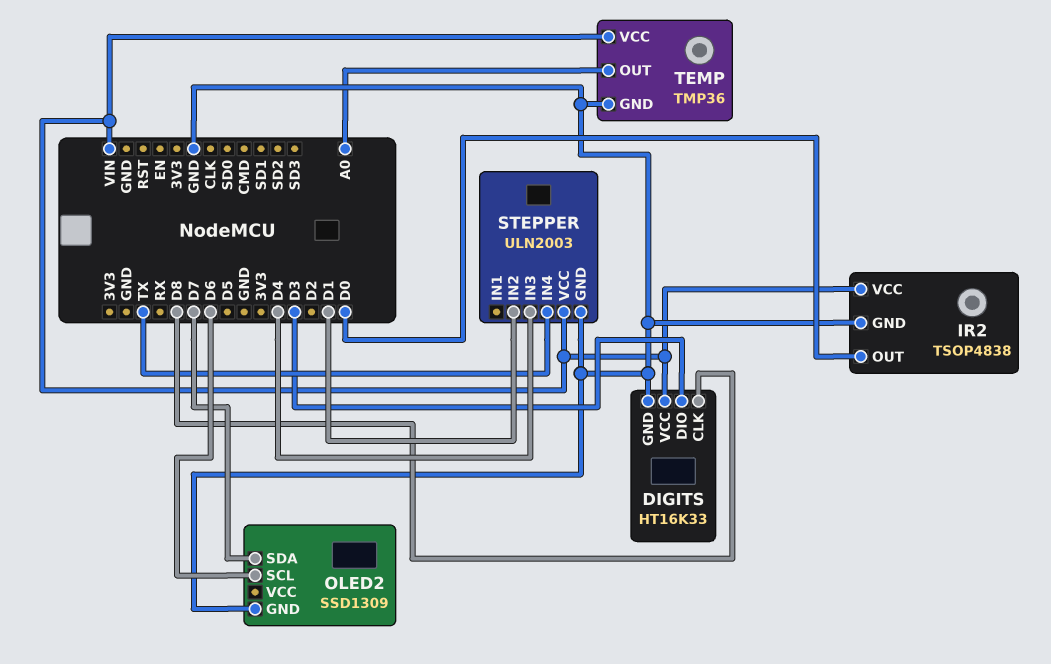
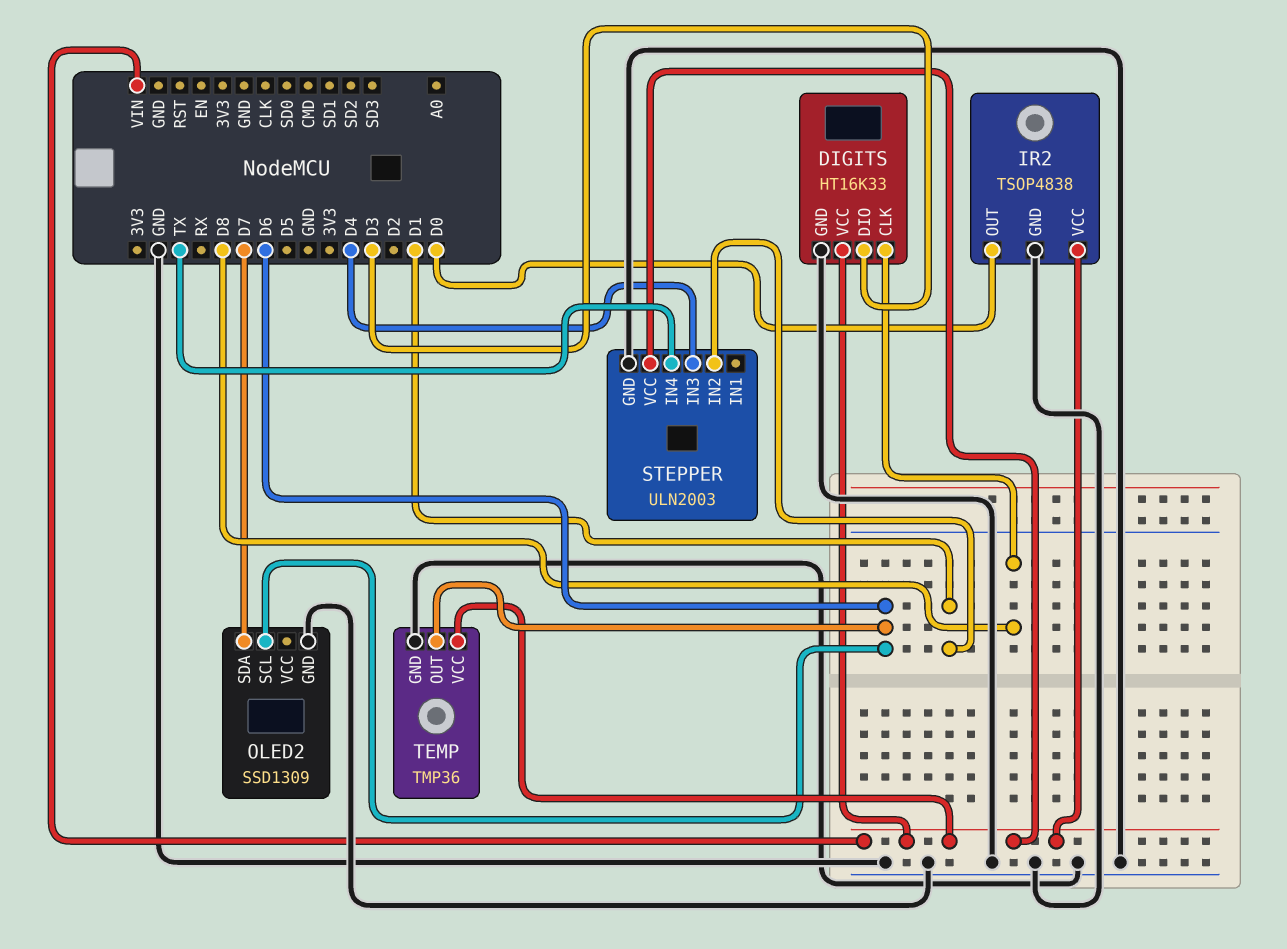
TEMP pin OUT: A0 -> D6

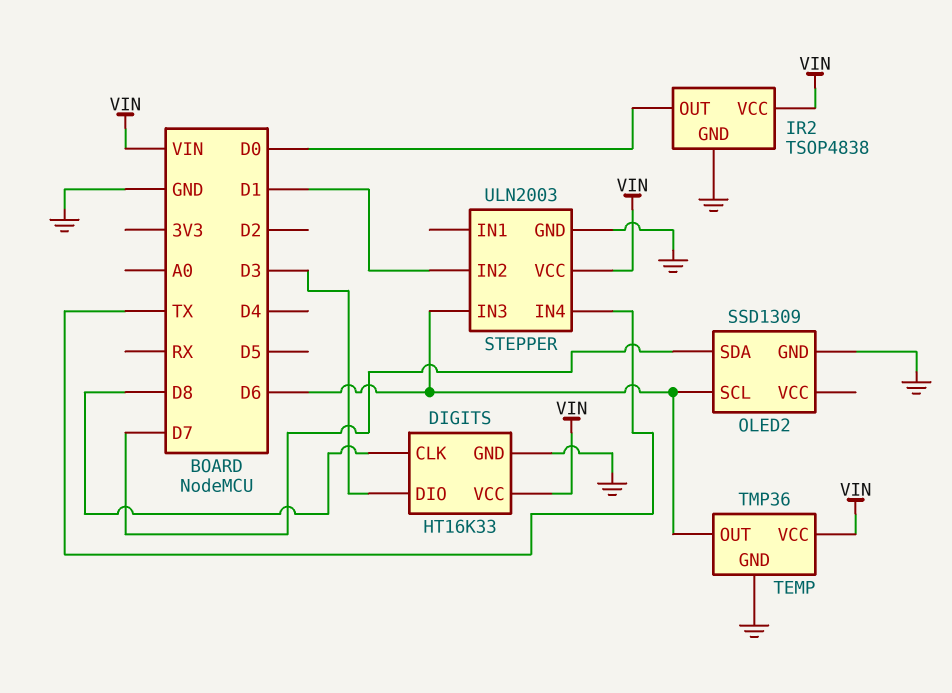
STEPPER pin IN3: D4 -> D6

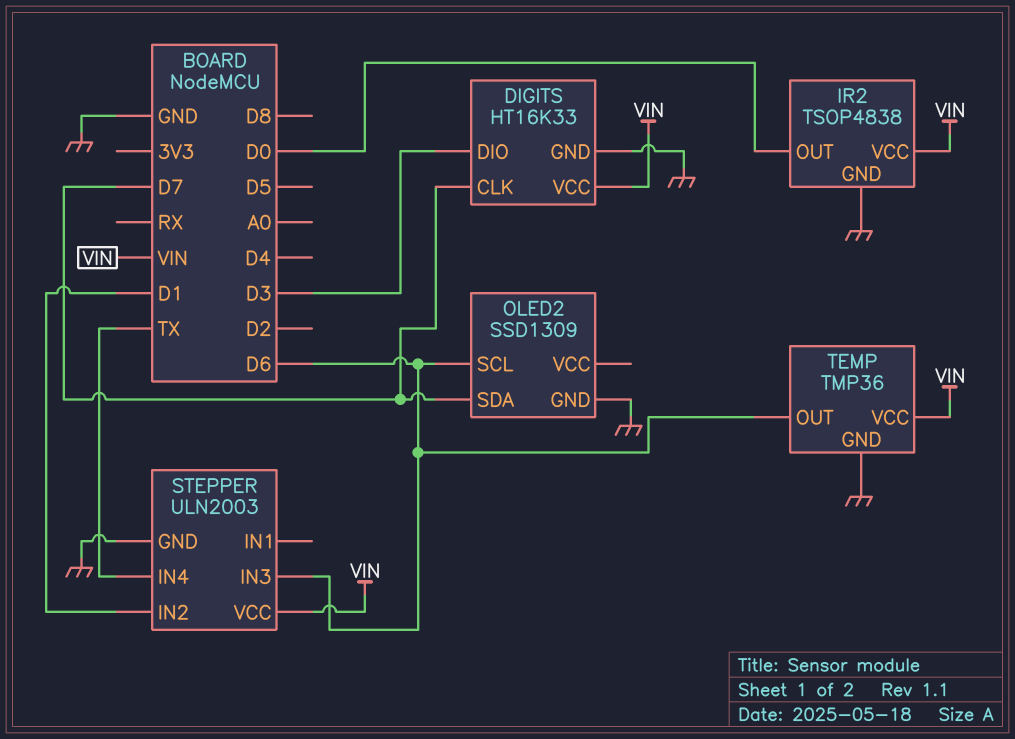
DIGITS pin CLK: D8 -> D7

